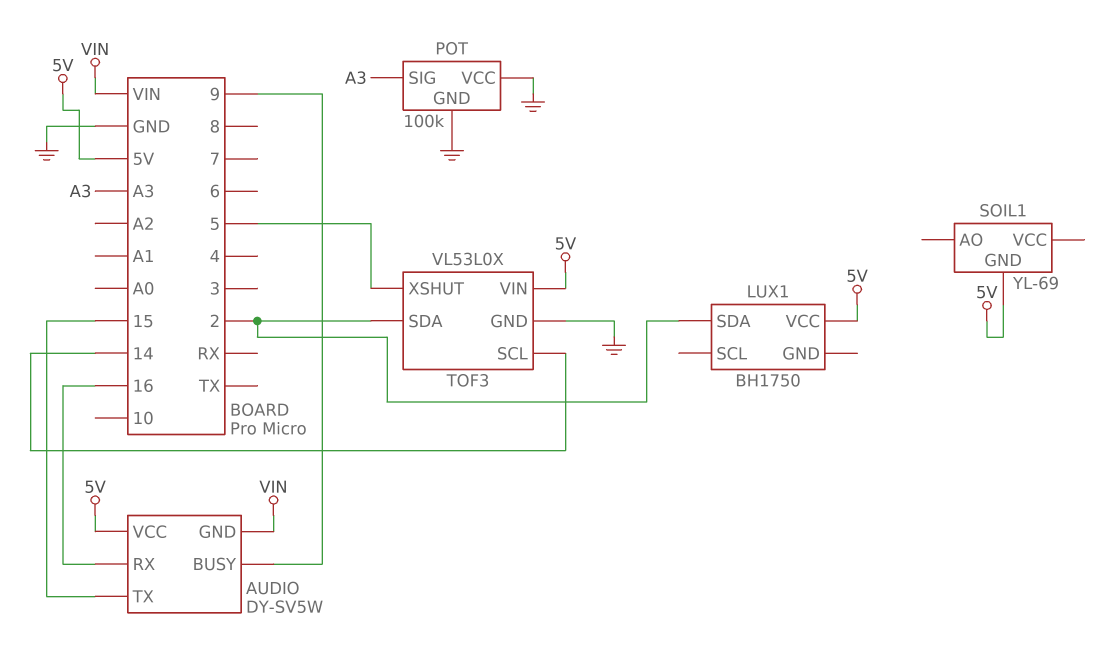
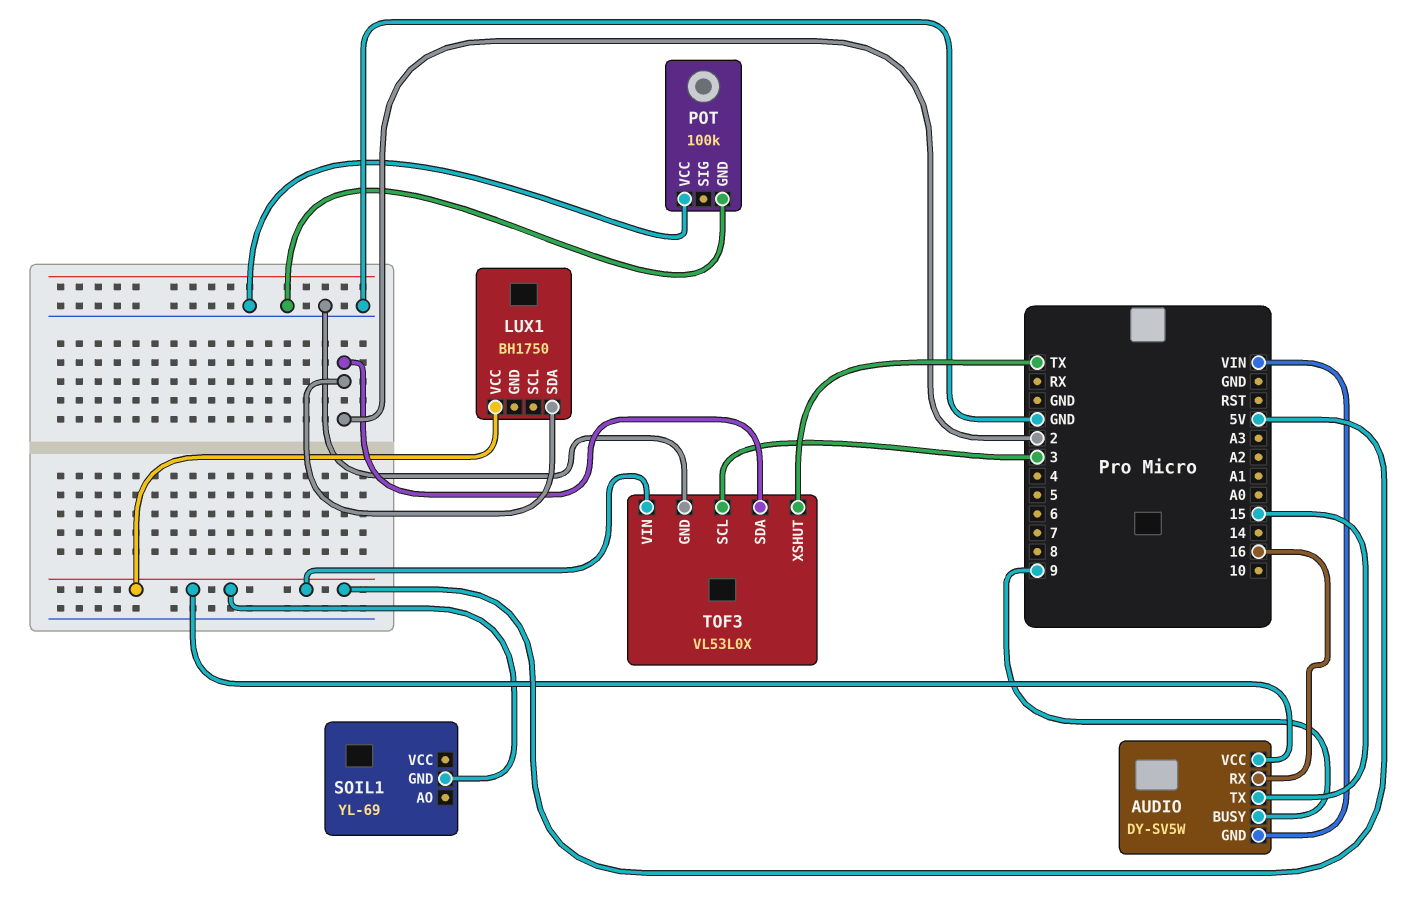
POT pin SIG: A3 -> none
TOF3 pin SCL: 14 -> 3
TOF3 pin XSHUT: 5 -> TX

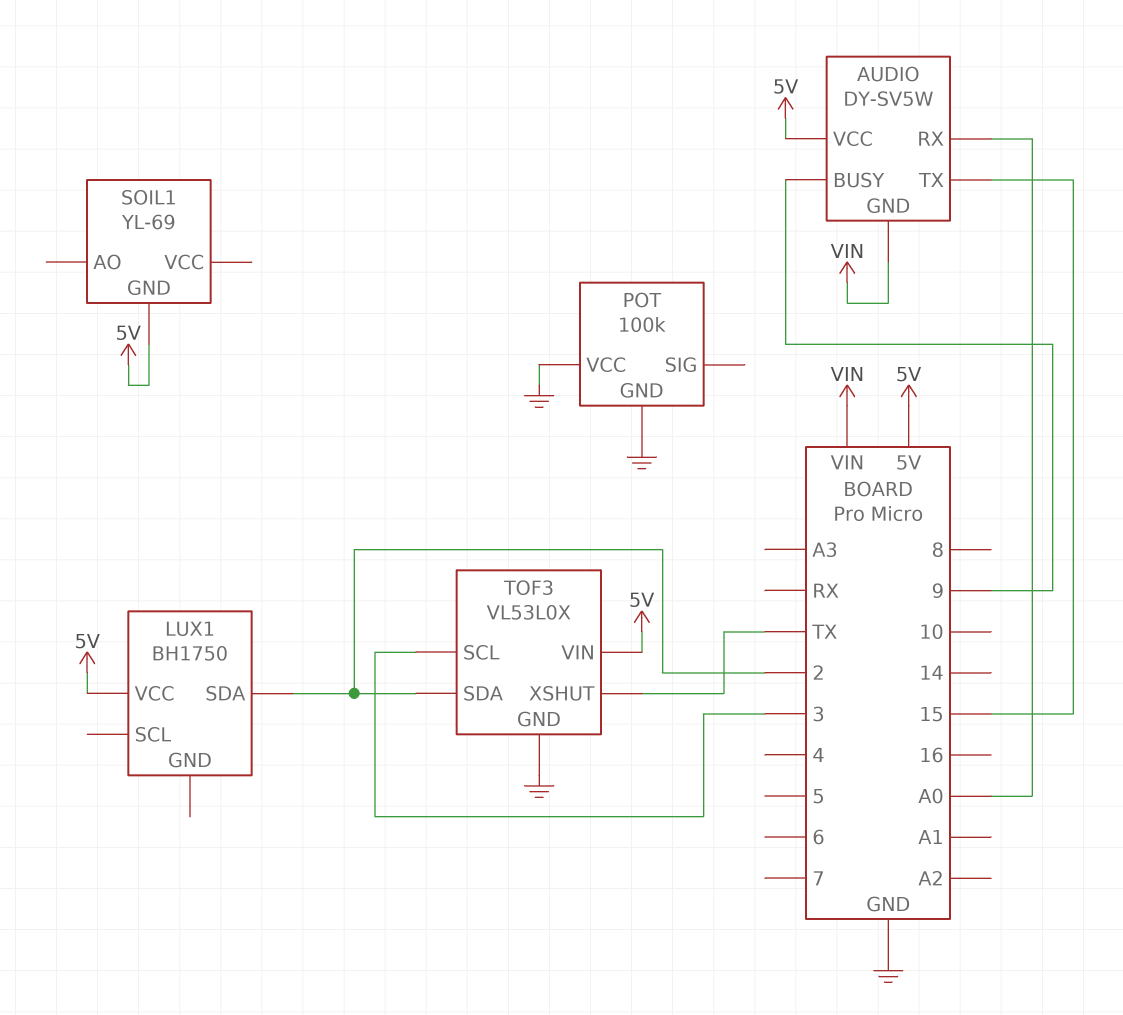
AUDIO pin RX: 16 -> A0

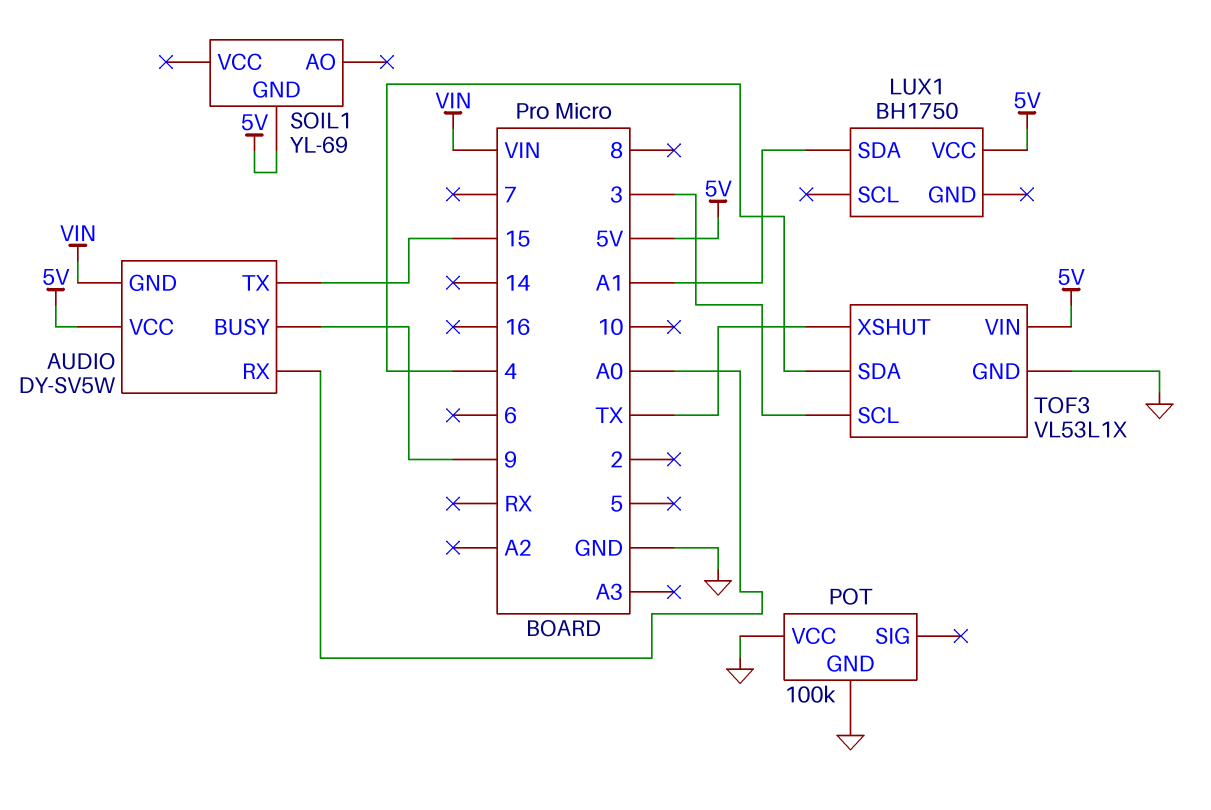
LUX1 pin SDA: 2 -> A1
TOF3: VL53L0X -> VL53L1X
TOF3 pin SDA: 2 -> 4

